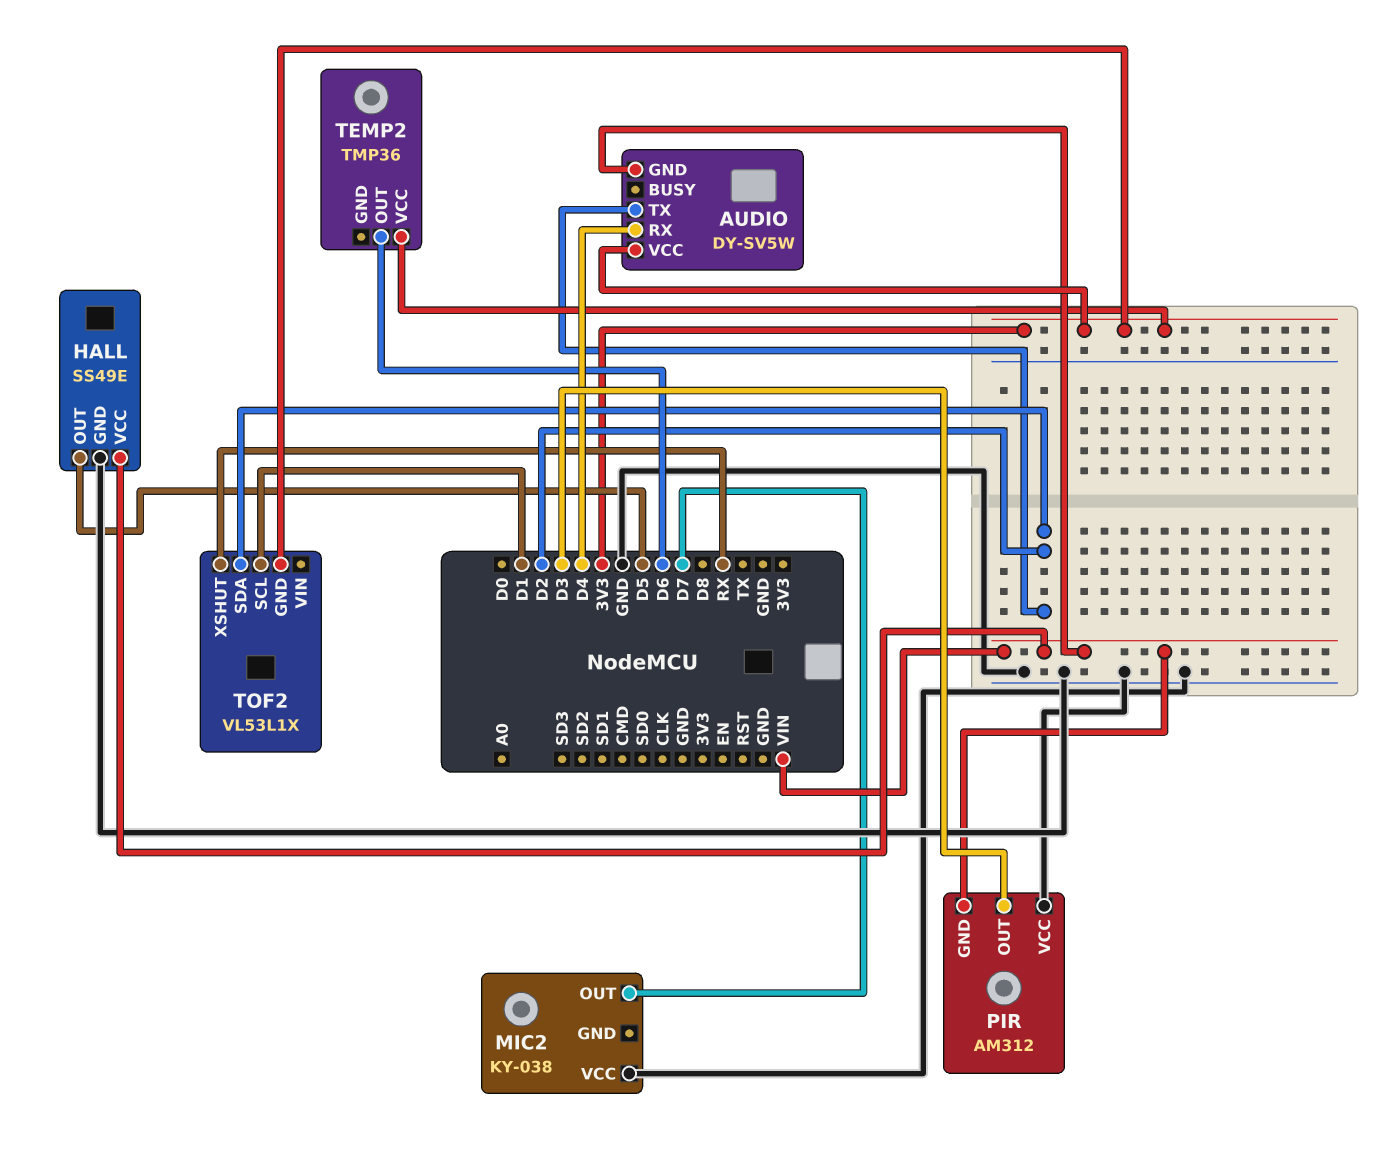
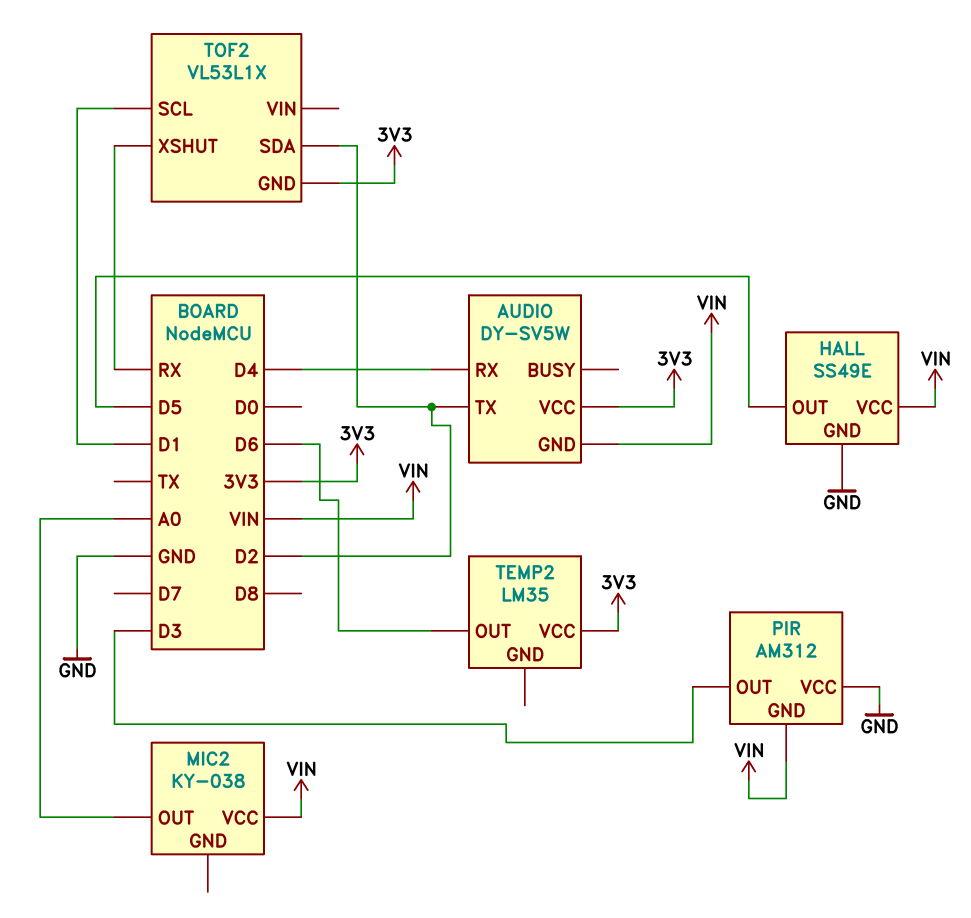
MIC2 pin OUT: D7 -> A0
MIC2 pin VCC: GND -> VIN
TEMP2: TMP36 -> LM35

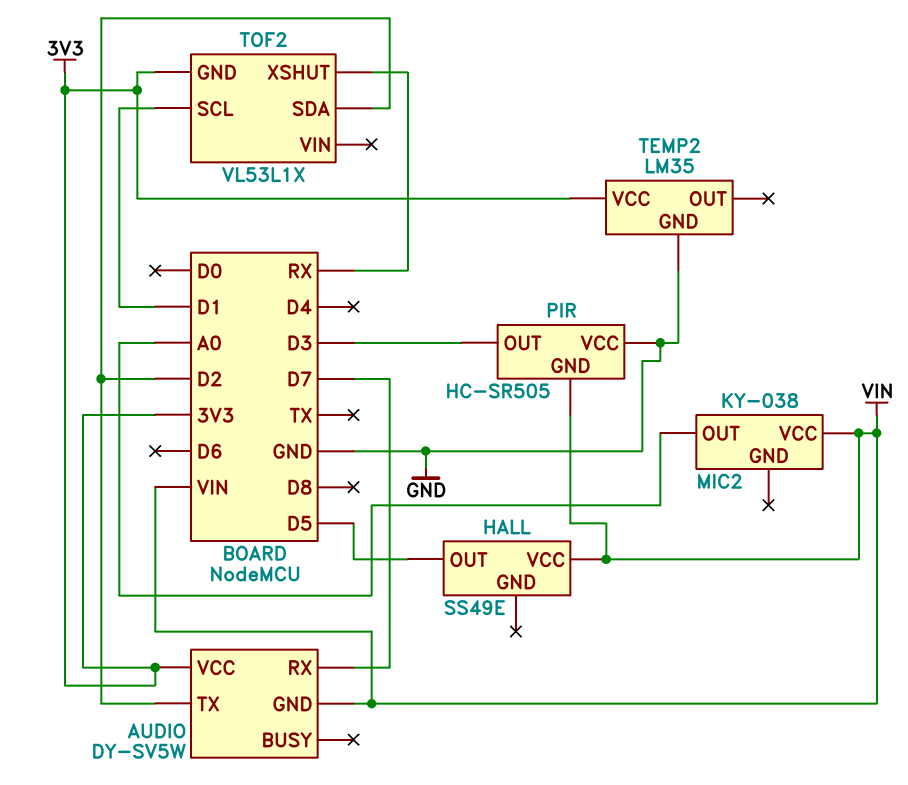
AUDIO pin RX: D4 -> D7
HALL pin GND: GND -> none
PIR: AM312 -> HC-SR505
TEMP2 pin GND: none -> GND
TEMP2 pin OUT: D6 -> none

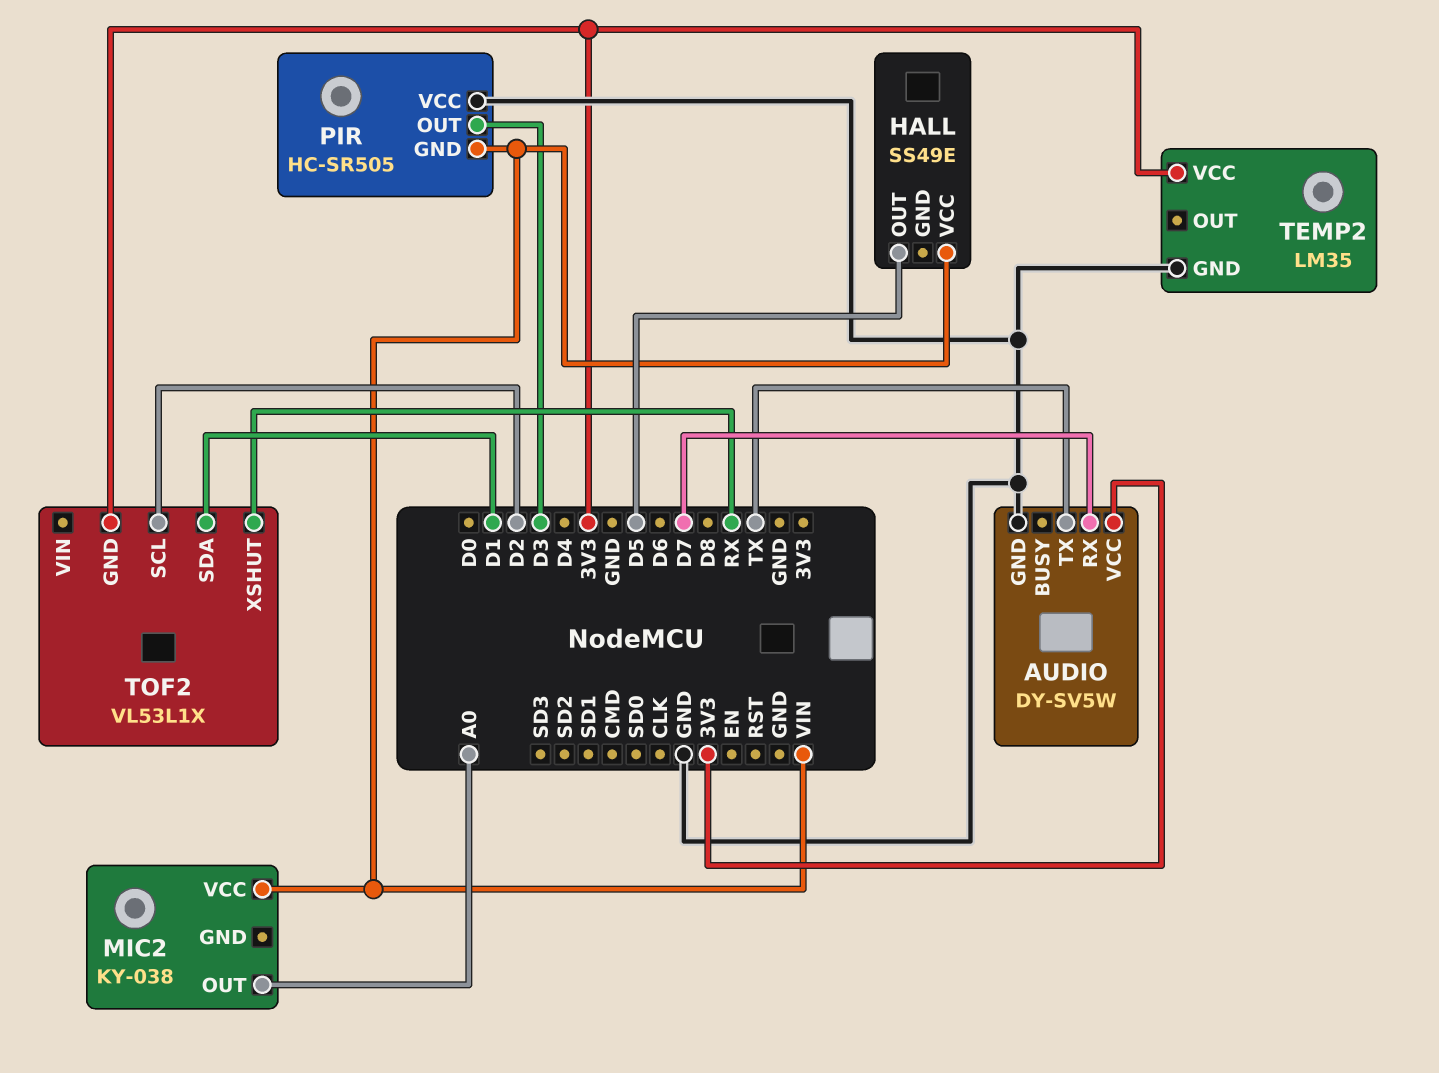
AUDIO pin GND: VIN -> GND
AUDIO pin TX: D2 -> TX
TOF2 pin SCL: D1 -> D2
TOF2 pin SDA: D2 -> D1

